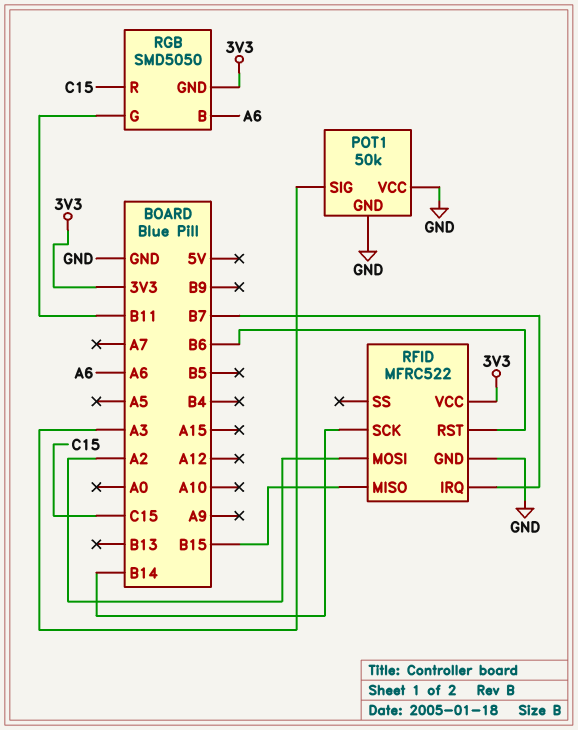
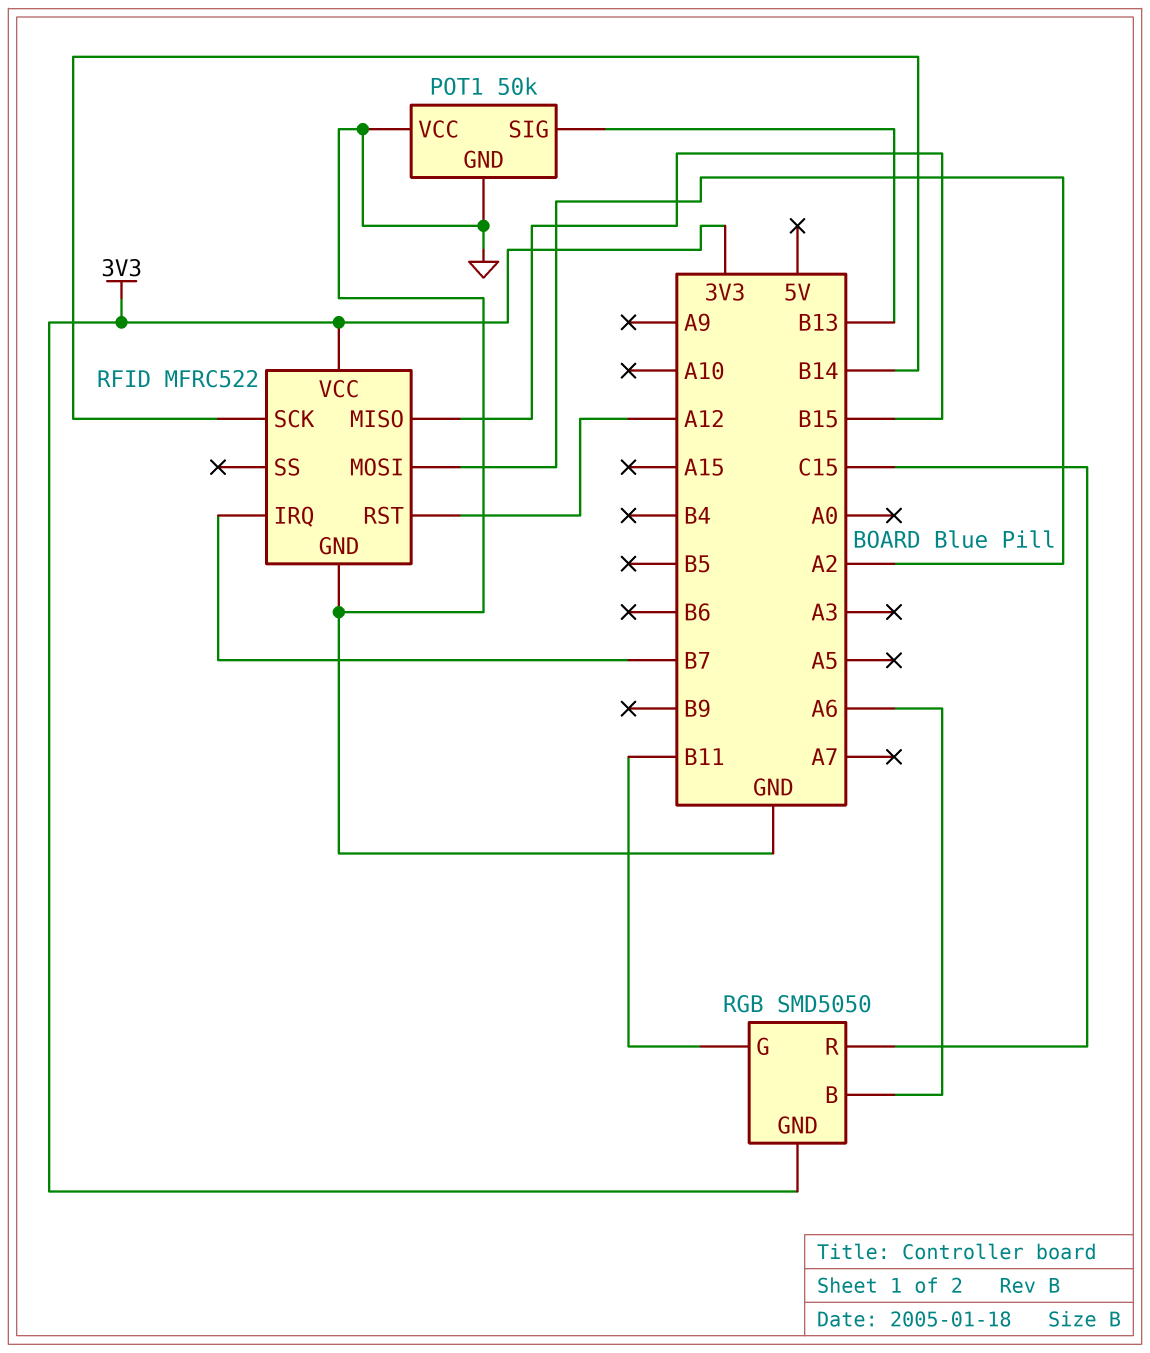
POT1 pin SIG: A3 -> B13
RFID pin RST: B6 -> A12

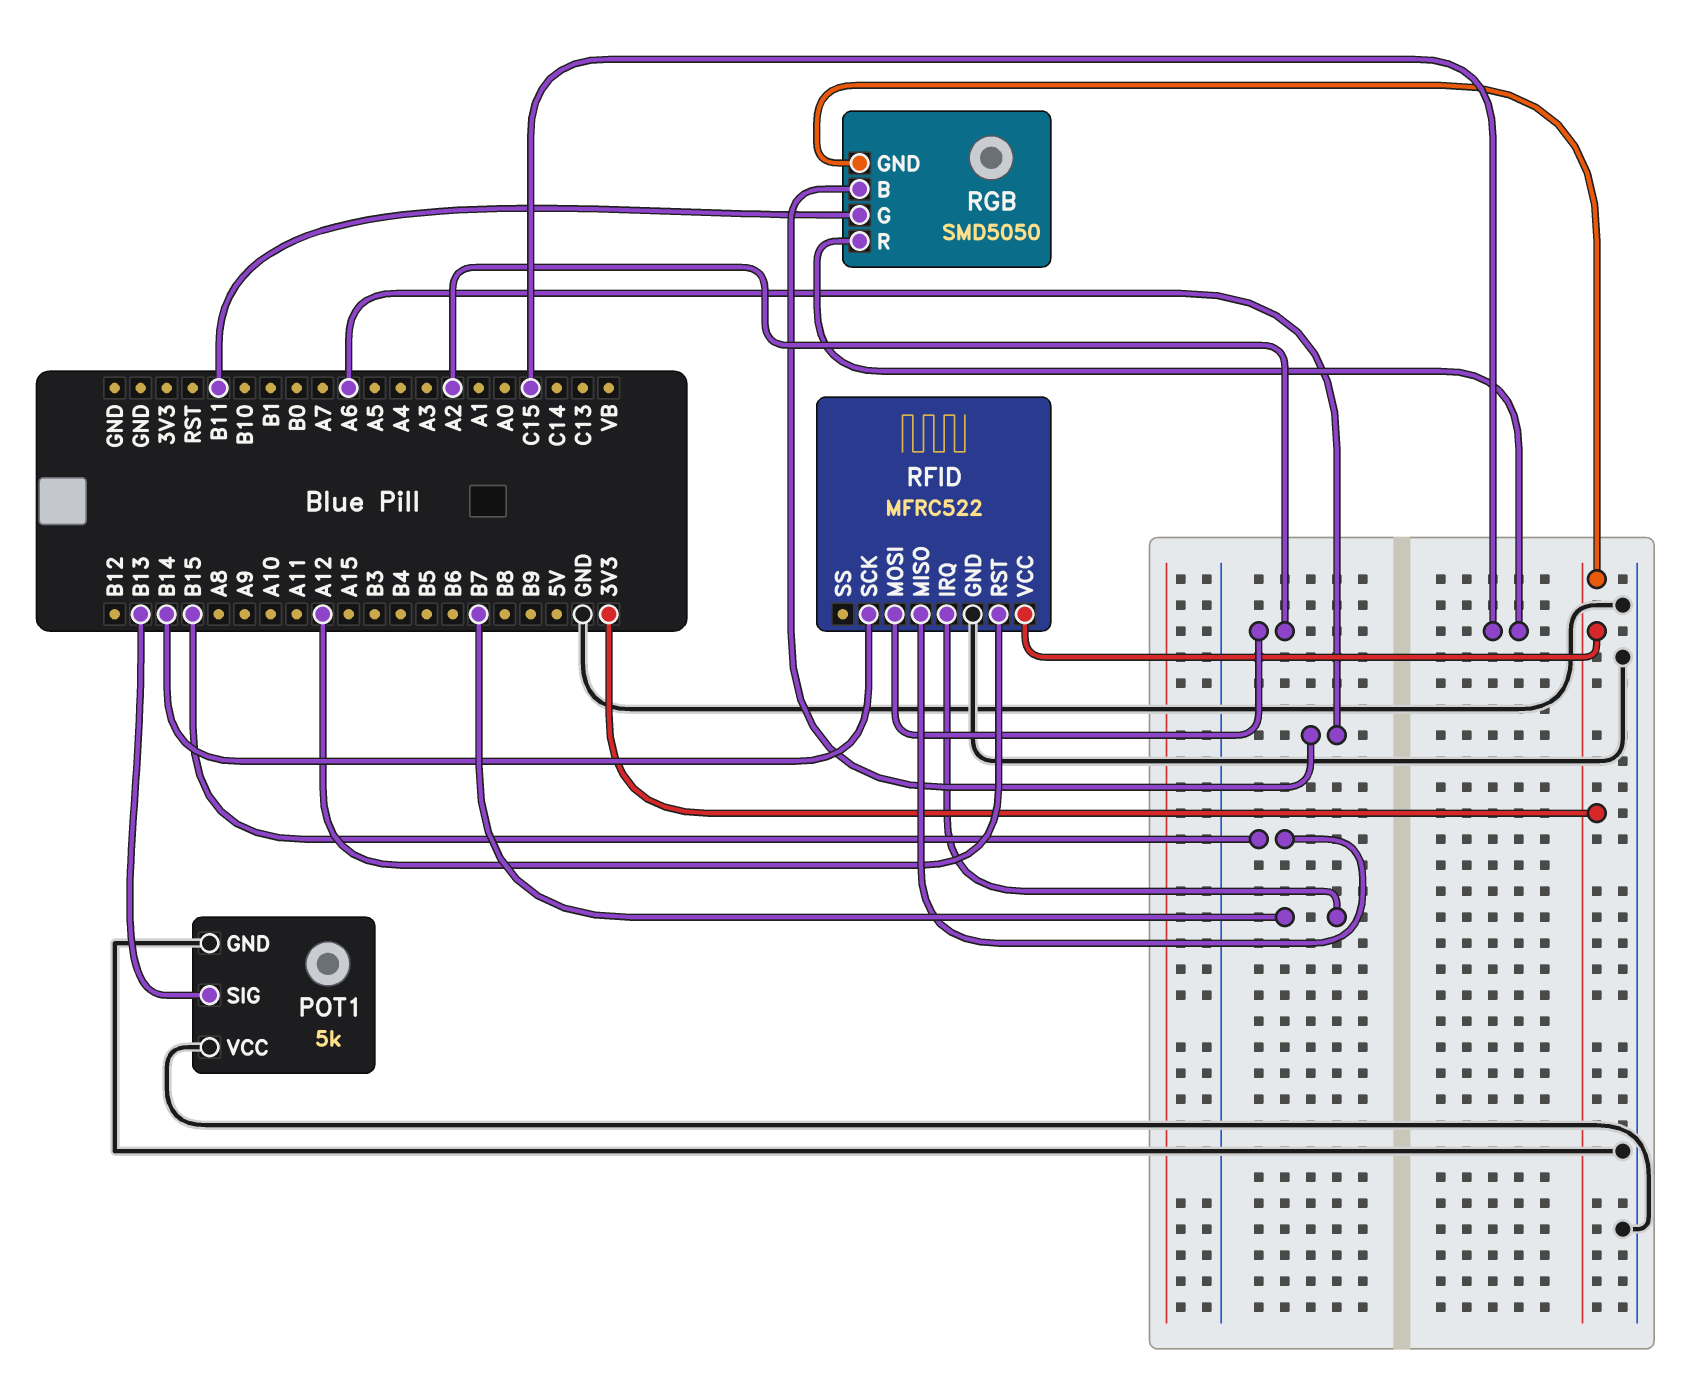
POT1: 50k -> 5k

